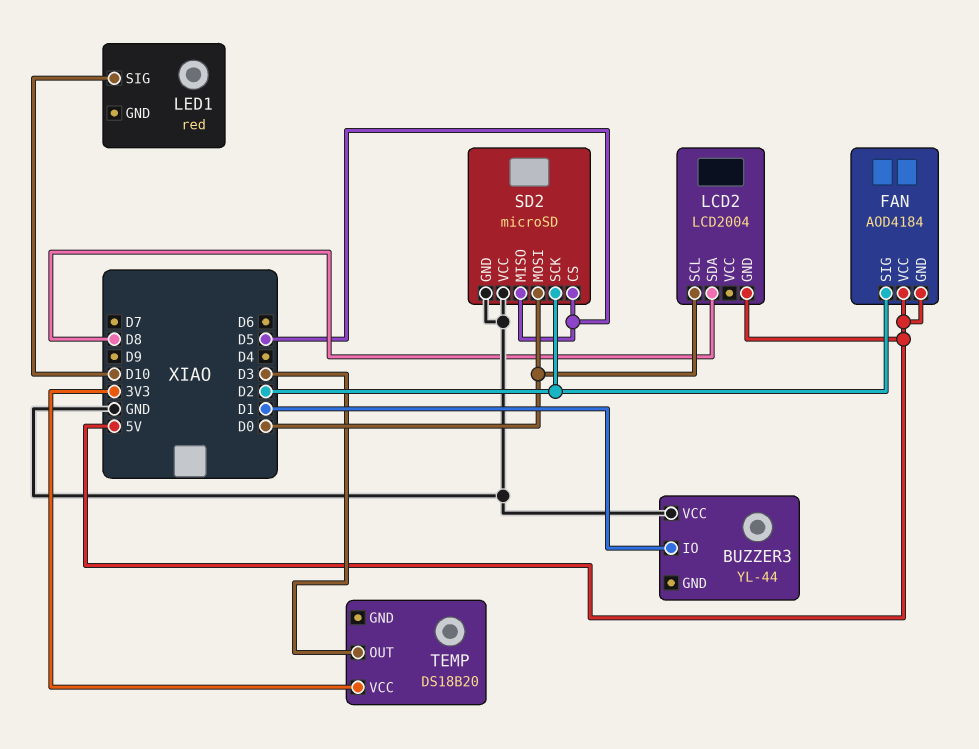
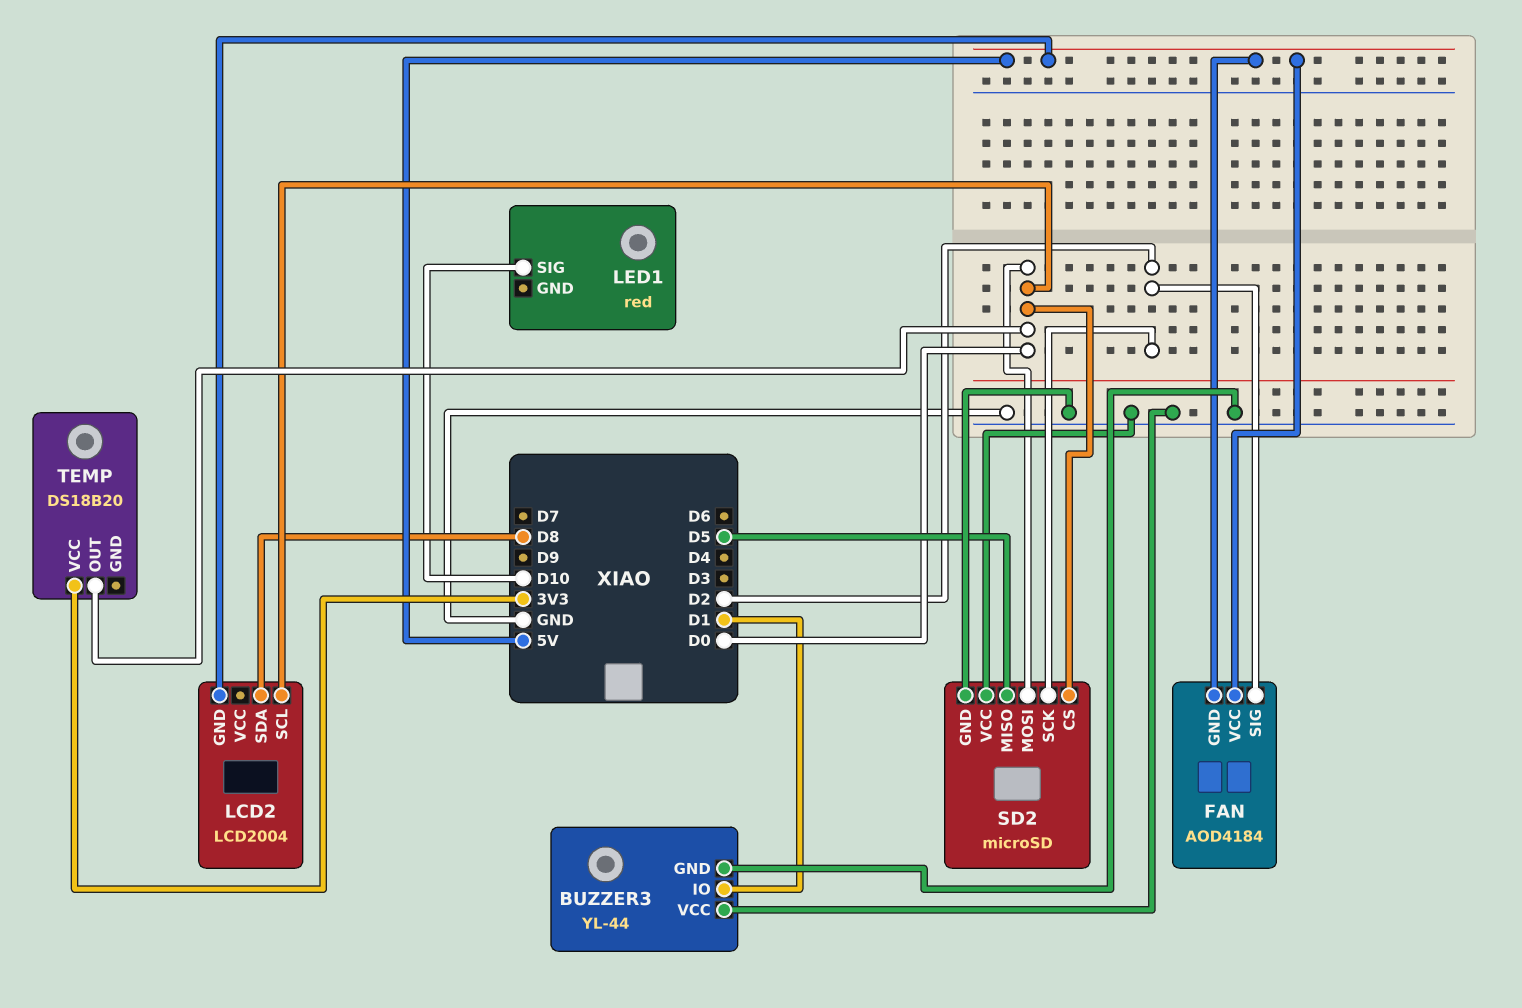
BUZZER3 pin GND: none -> GND
SD2 pin CS: D5 -> D0
TEMP pin OUT: D3 -> D0

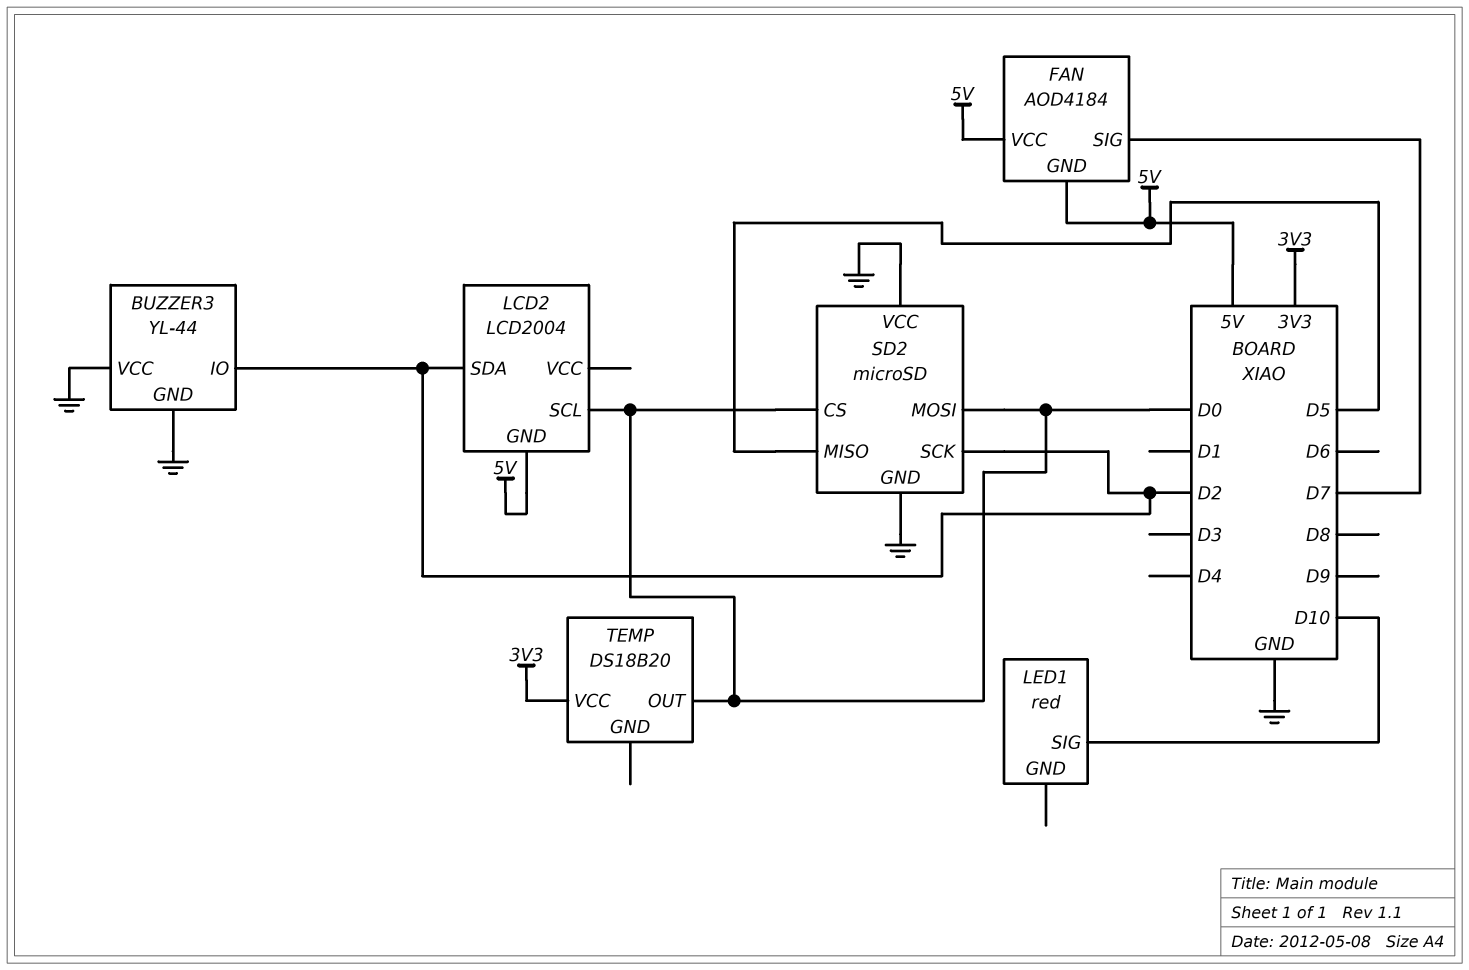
BUZZER3 pin IO: D1 -> D2
FAN pin SIG: D2 -> D7
LCD2 pin SDA: D8 -> D2

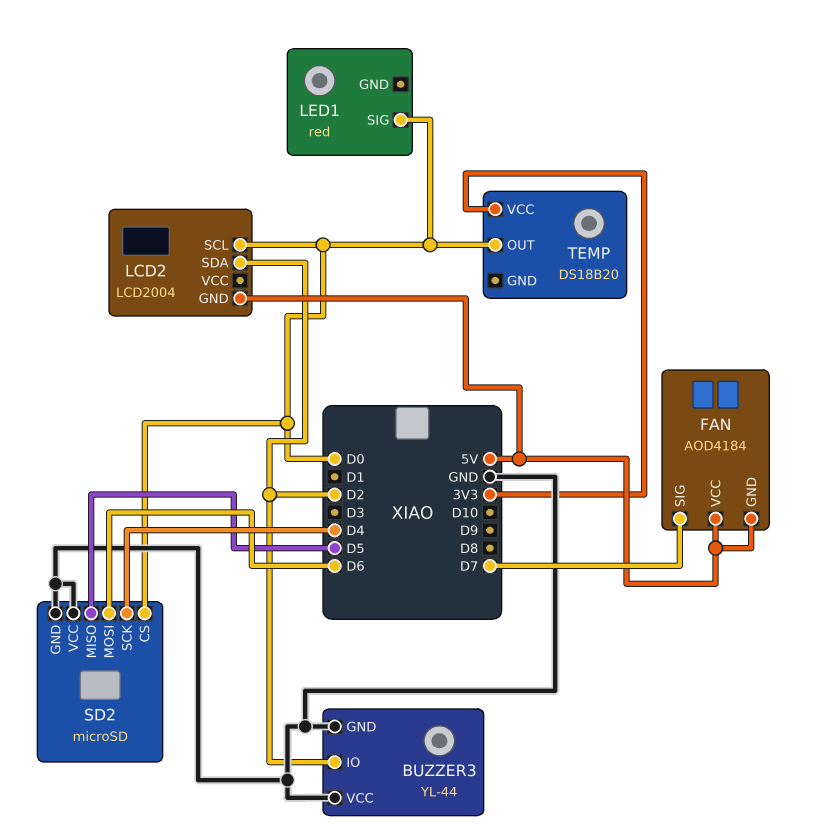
LED1 pin SIG: D10 -> D0
SD2 pin MOSI: D0 -> D6
SD2 pin SCK: D2 -> D4

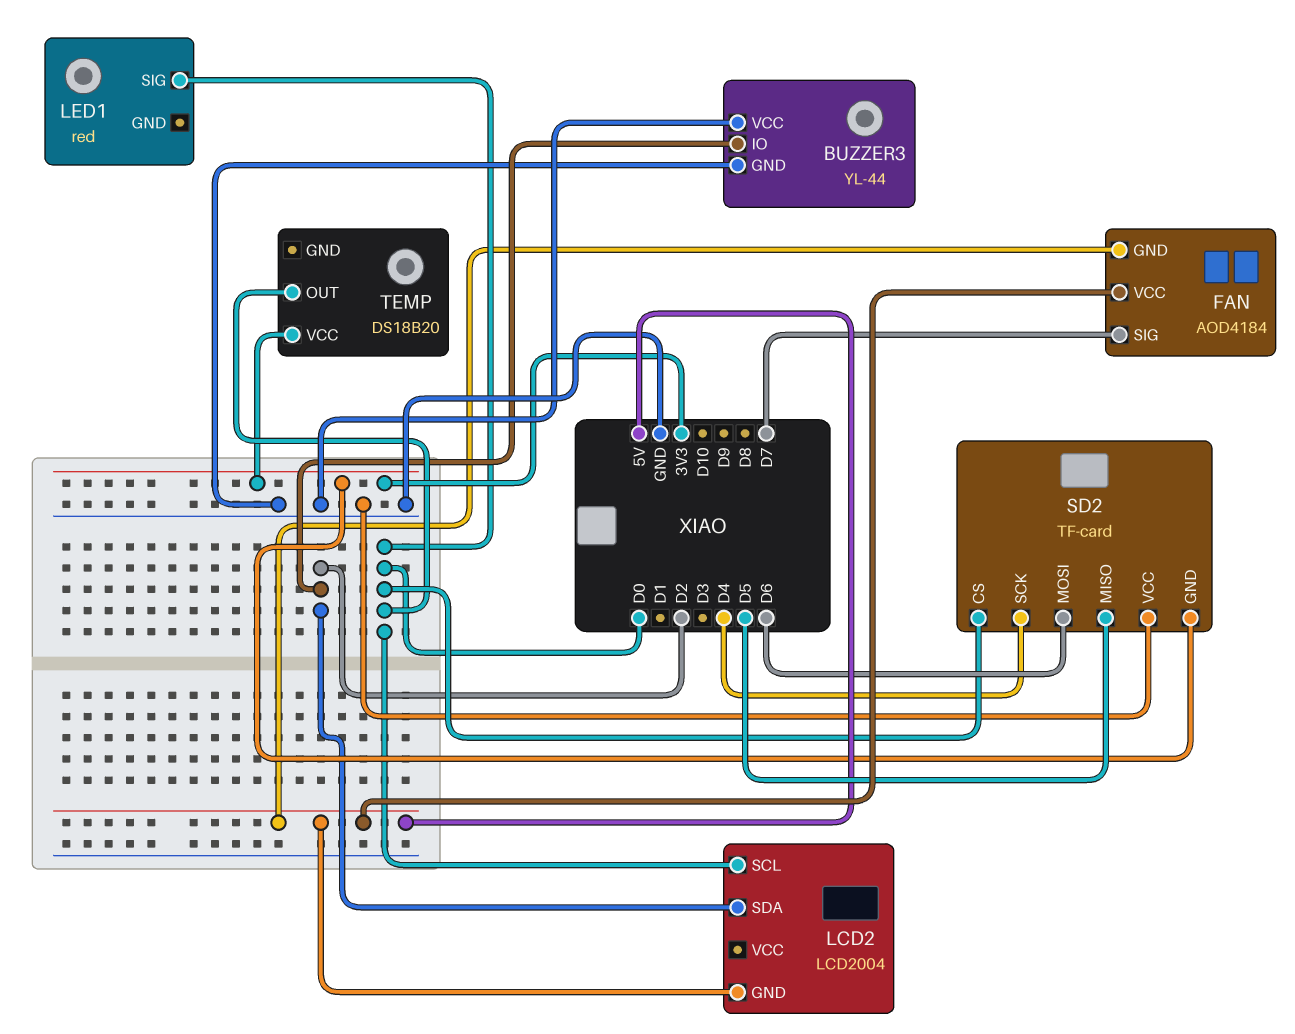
SD2: microSD -> TF-card
SD2 pin GND: GND -> 3V3

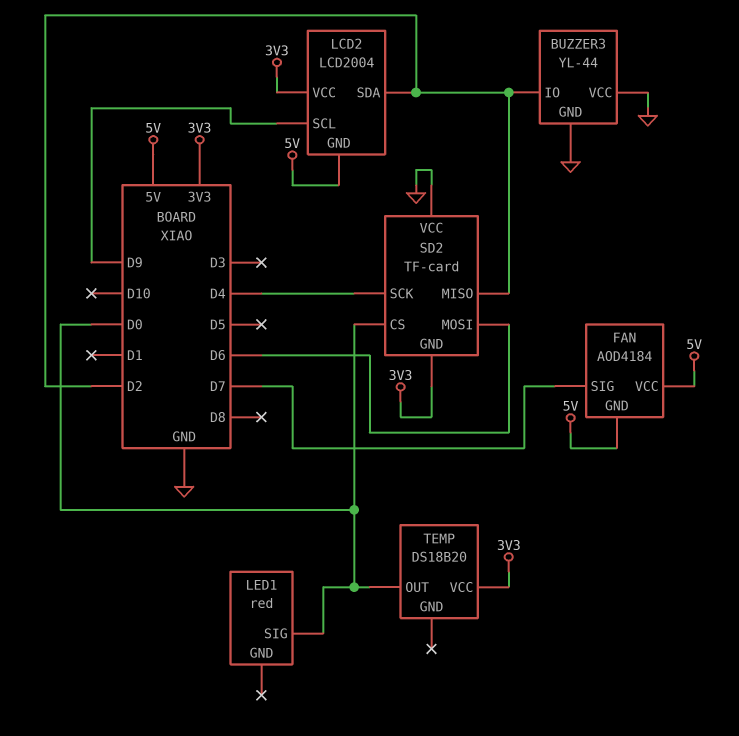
LCD2 pin SCL: D0 -> D9
LCD2 pin VCC: none -> 3V3
SD2 pin MISO: D5 -> D2

